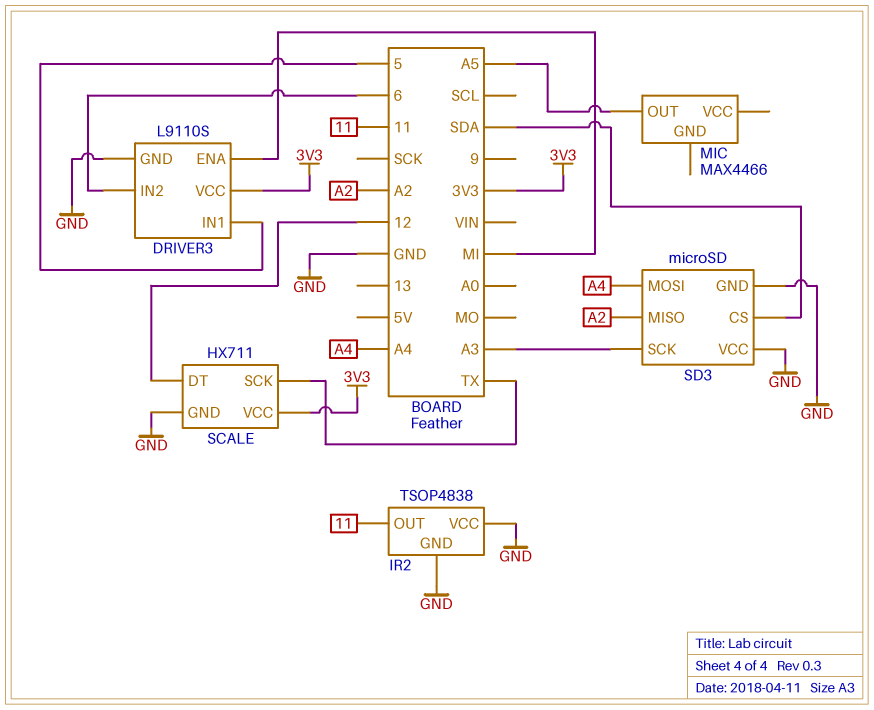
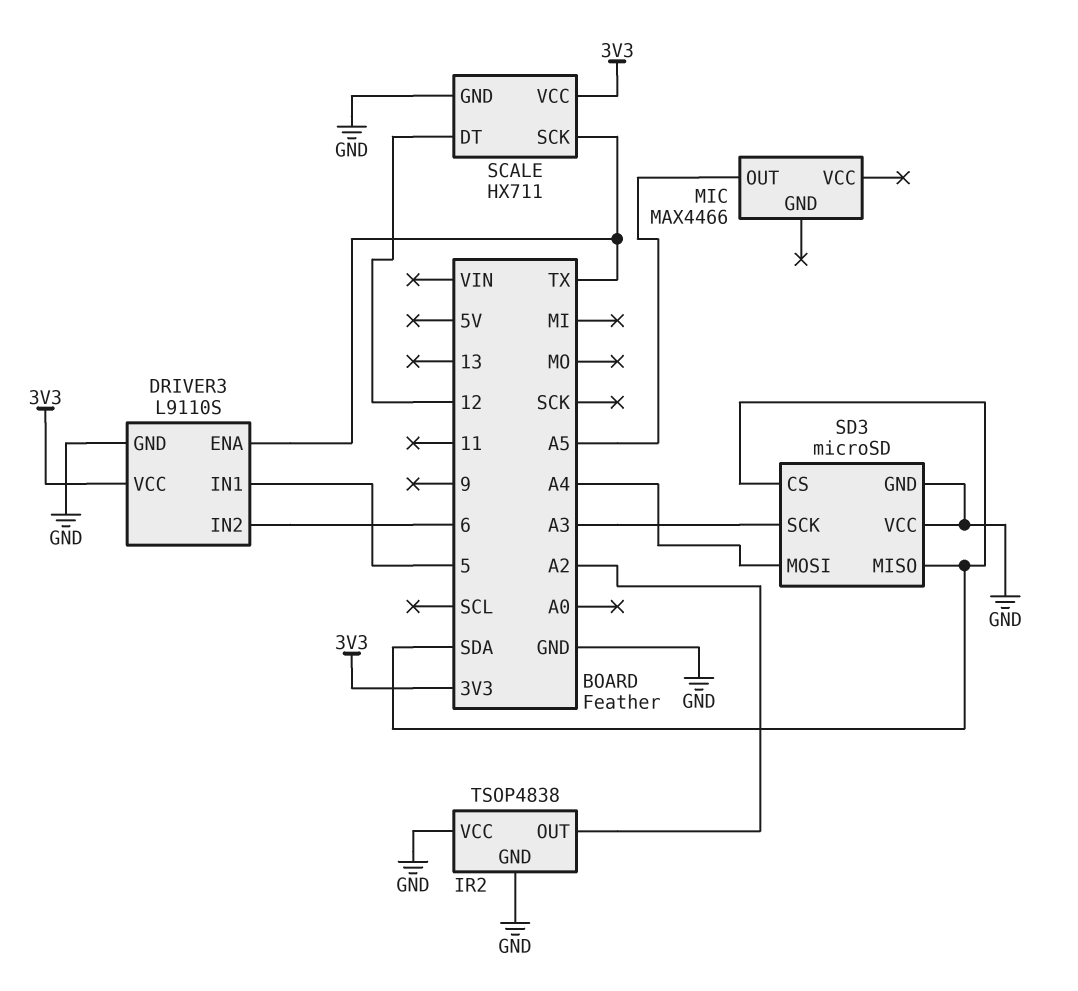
DRIVER3 pin ENA: MI -> TX
IR2 pin OUT: 11 -> A2
SD3 pin MISO: A2 -> SDA

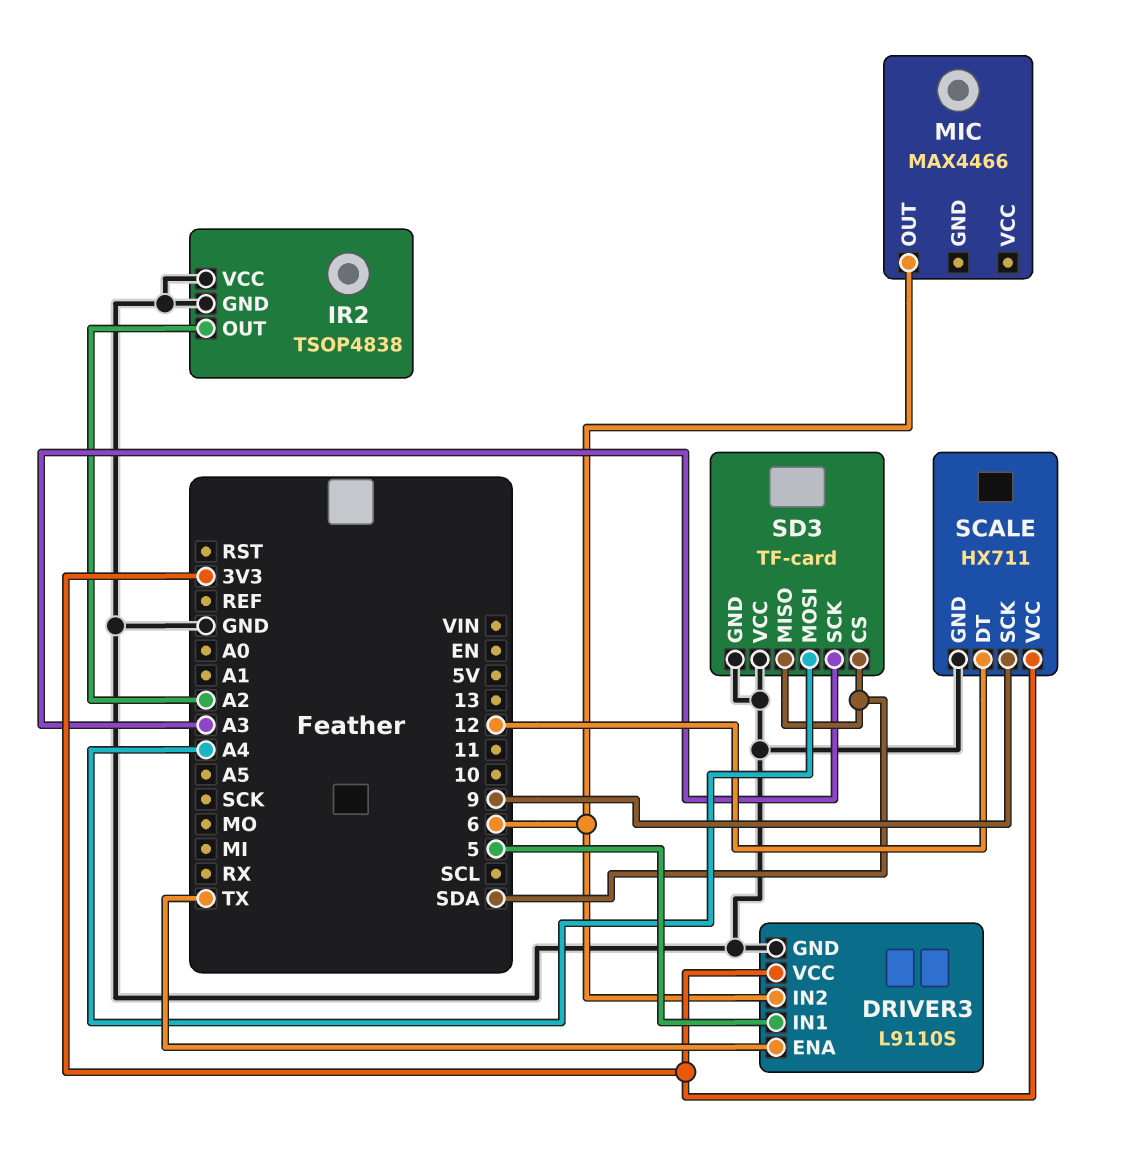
MIC pin OUT: A5 -> 6
SCALE pin SCK: TX -> 9
SD3: microSD -> TF-card

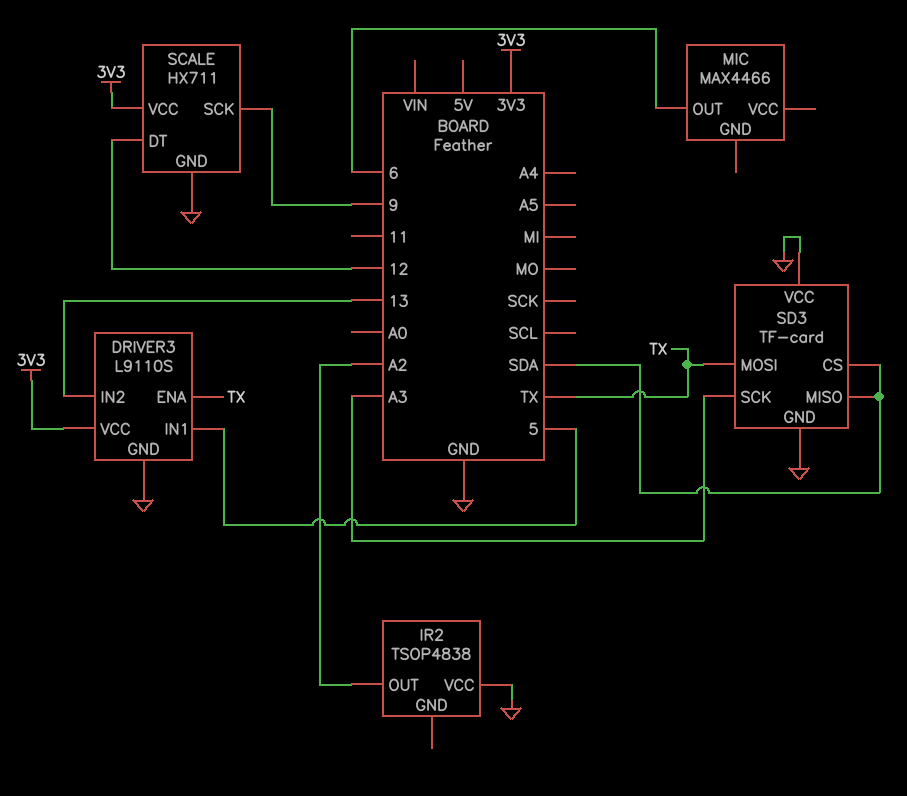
DRIVER3 pin IN2: 6 -> 13
IR2 pin GND: GND -> none
SD3 pin MOSI: A4 -> TX

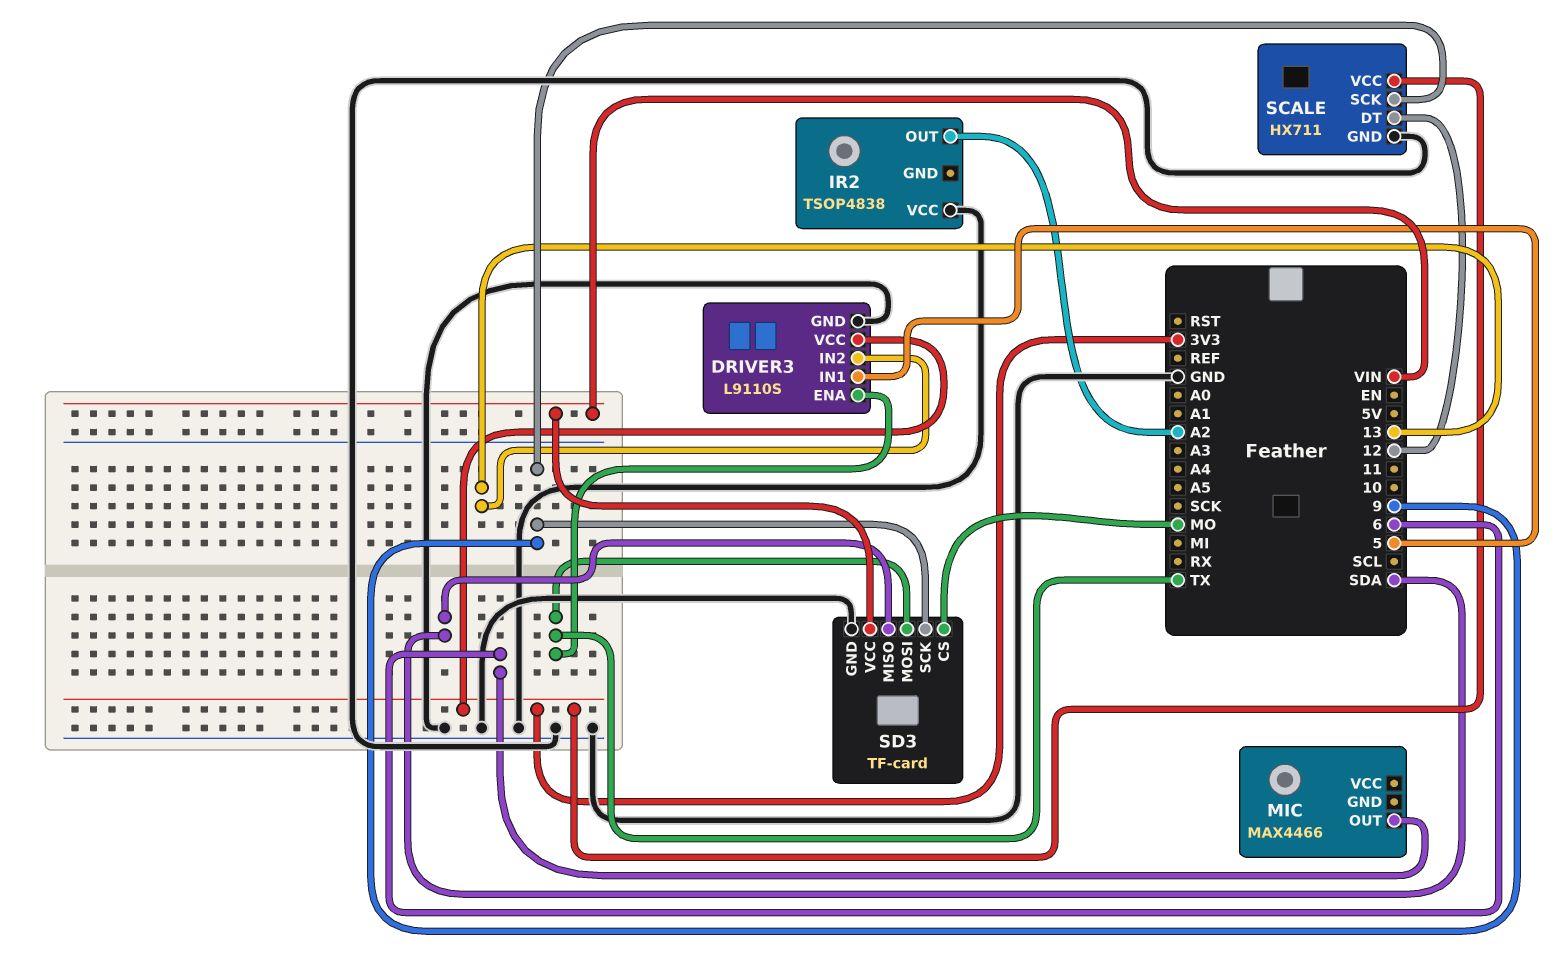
SD3 pin CS: SDA -> MO
SD3 pin SCK: A3 -> 9
SD3 pin VCC: GND -> VIN

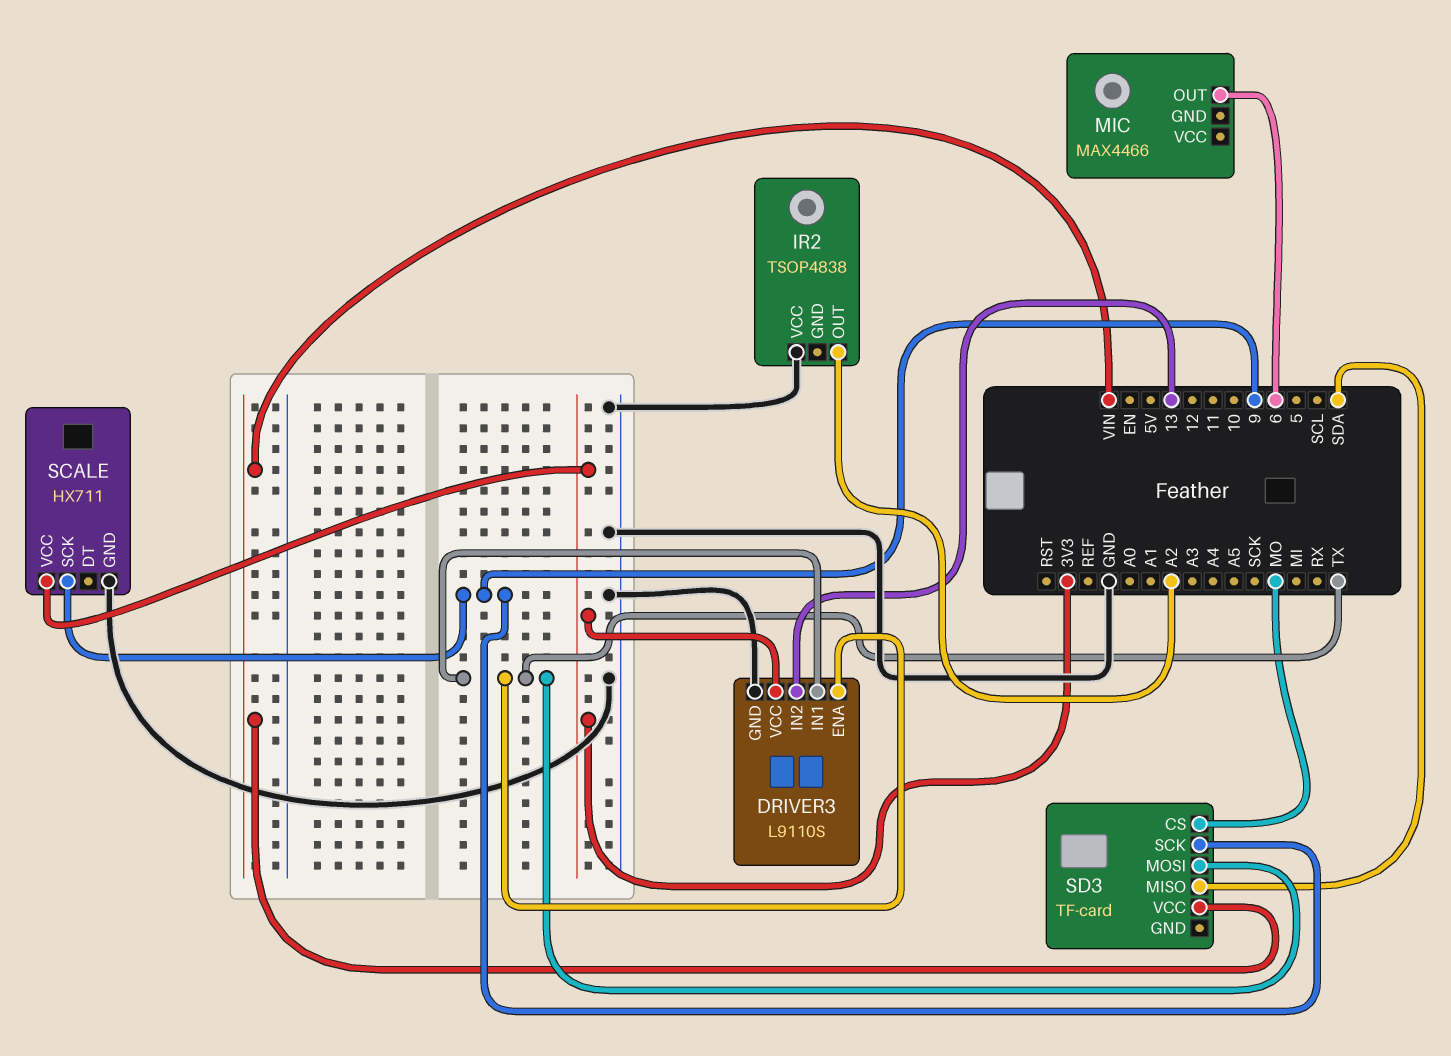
DRIVER3 pin IN1: 5 -> TX
SCALE pin DT: 12 -> none
SD3 pin GND: GND -> none

